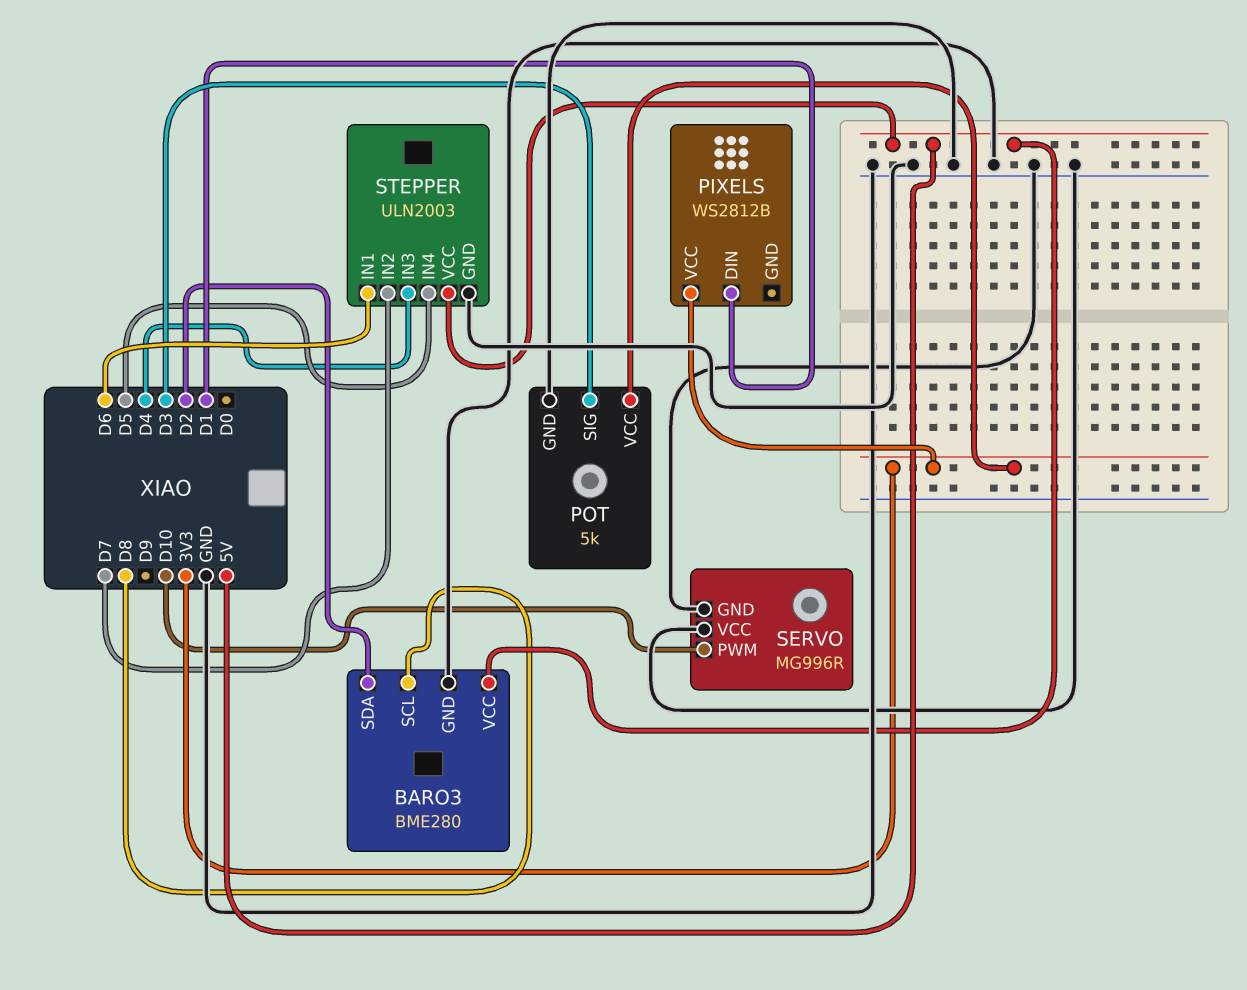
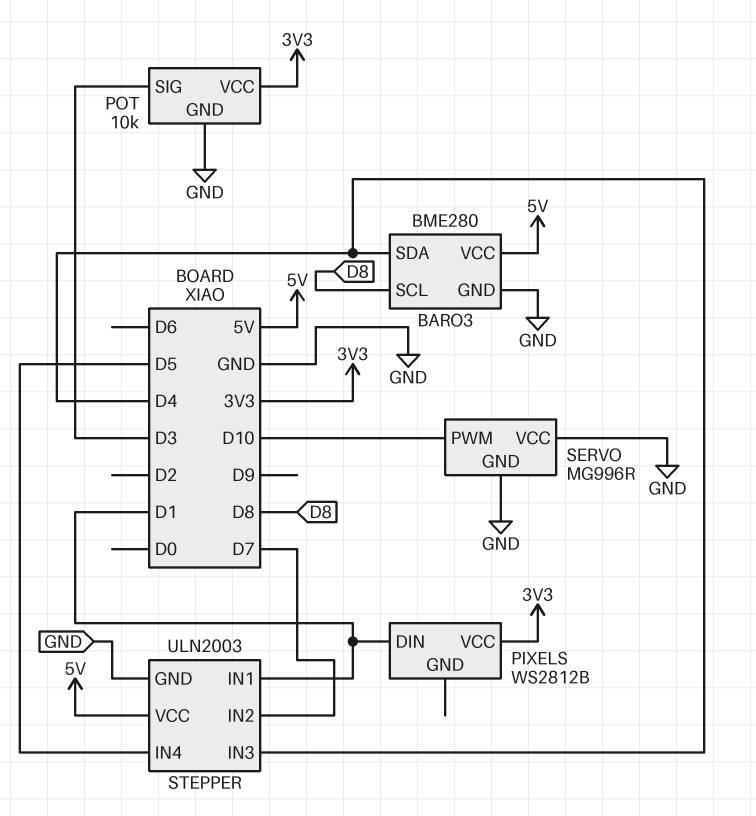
BARO3 pin SDA: D2 -> D4
POT: 5k -> 10k
STEPPER pin IN1: D6 -> D1

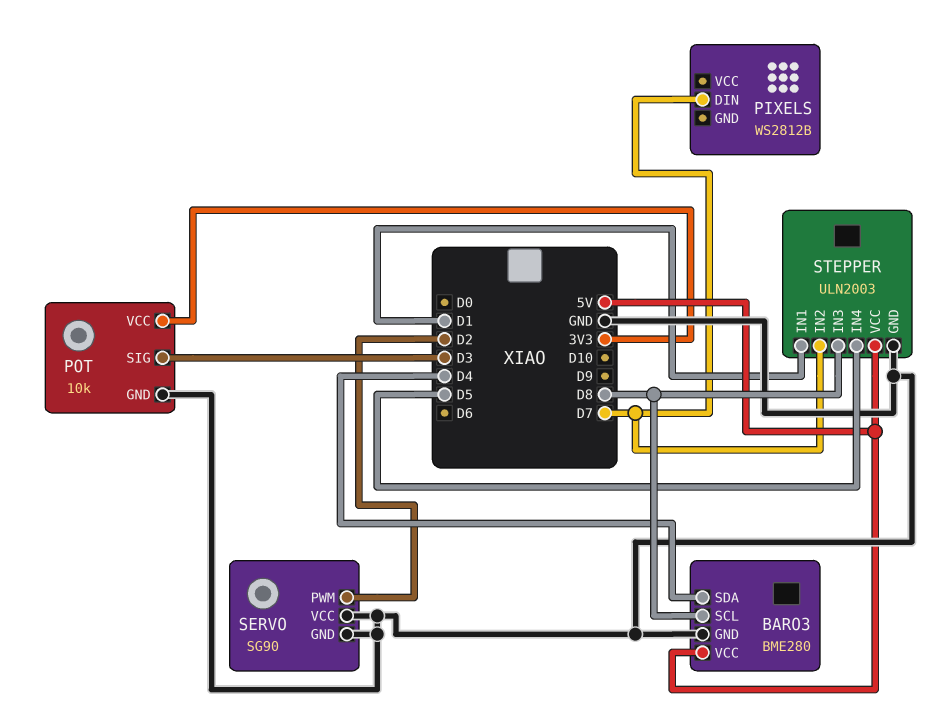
PIXELS pin DIN: D1 -> D7
PIXELS pin VCC: 3V3 -> none
SERVO: MG996R -> SG90
SERVO pin PWM: D10 -> D2
STEPPER pin IN3: D4 -> D8

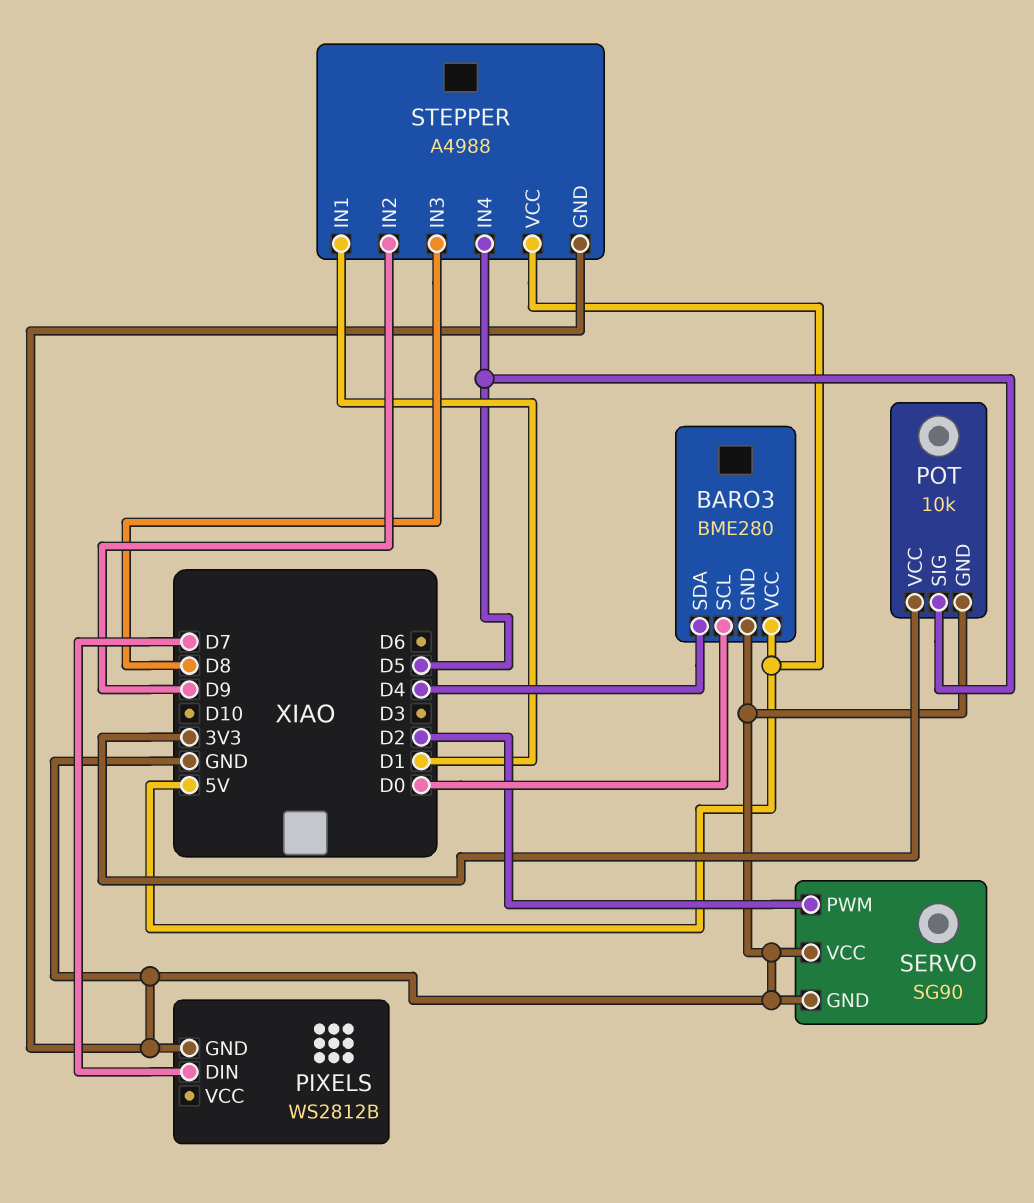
BARO3 pin SCL: D8 -> D0
PIXELS pin GND: none -> GND
POT pin SIG: D3 -> D5
STEPPER: ULN2003 -> A4988
STEPPER pin IN2: D7 -> D9

